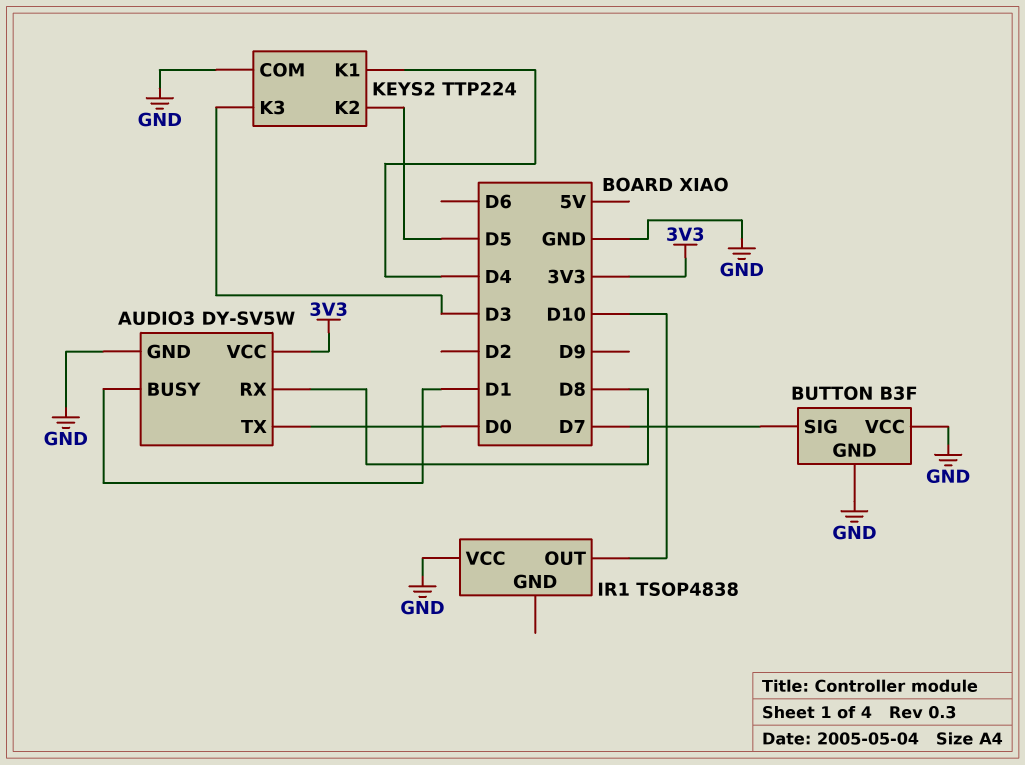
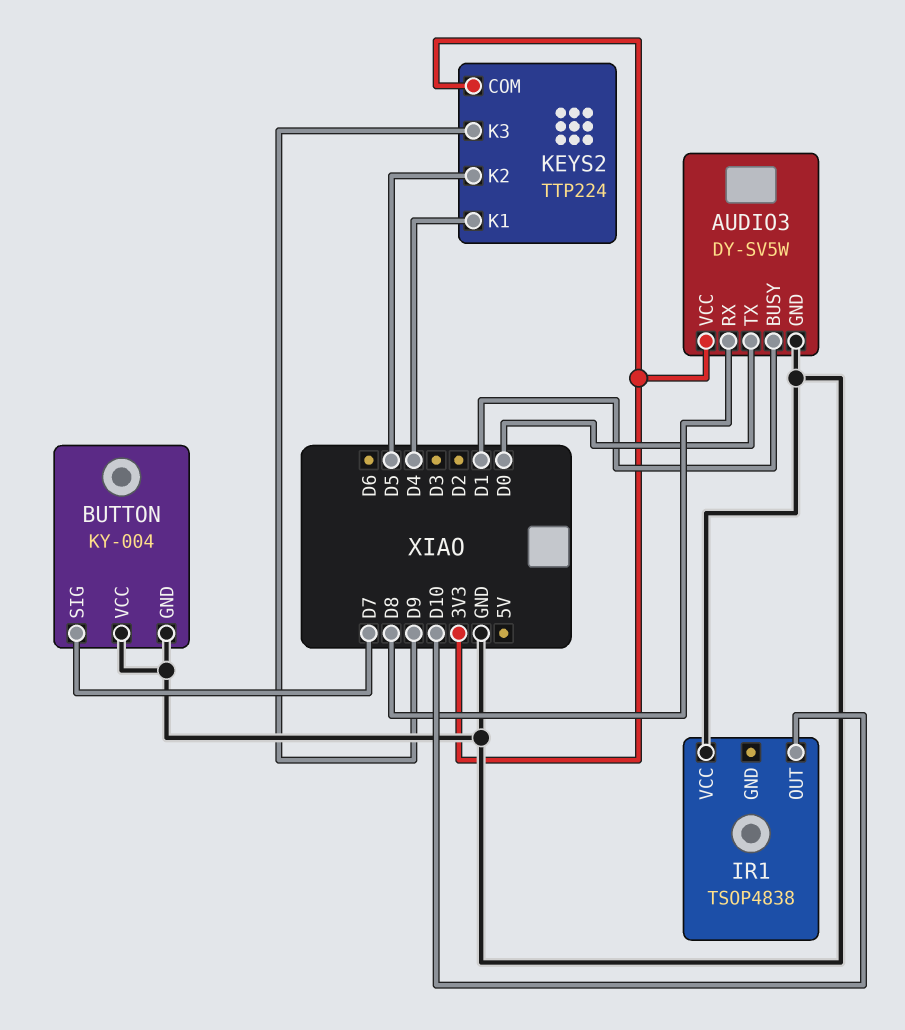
BUTTON: B3F -> KY-004
KEYS2 pin COM: GND -> 3V3
KEYS2 pin K3: D3 -> D9

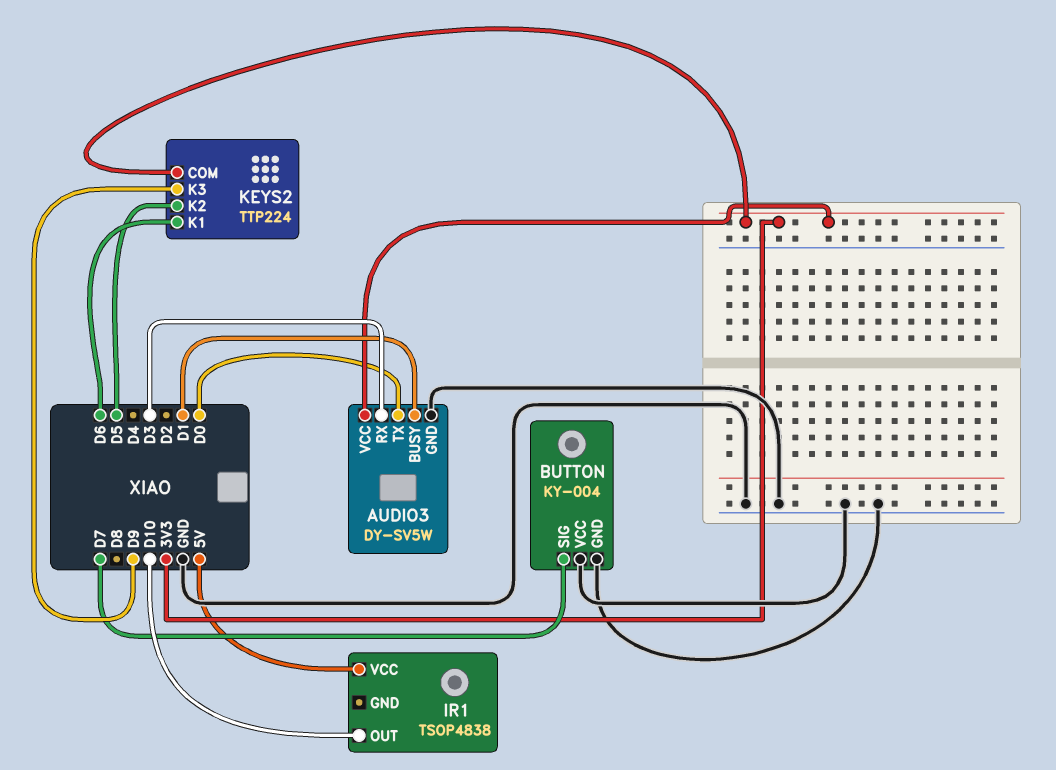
AUDIO3 pin RX: D8 -> D3
IR1 pin VCC: GND -> 5V
KEYS2 pin K1: D4 -> D6

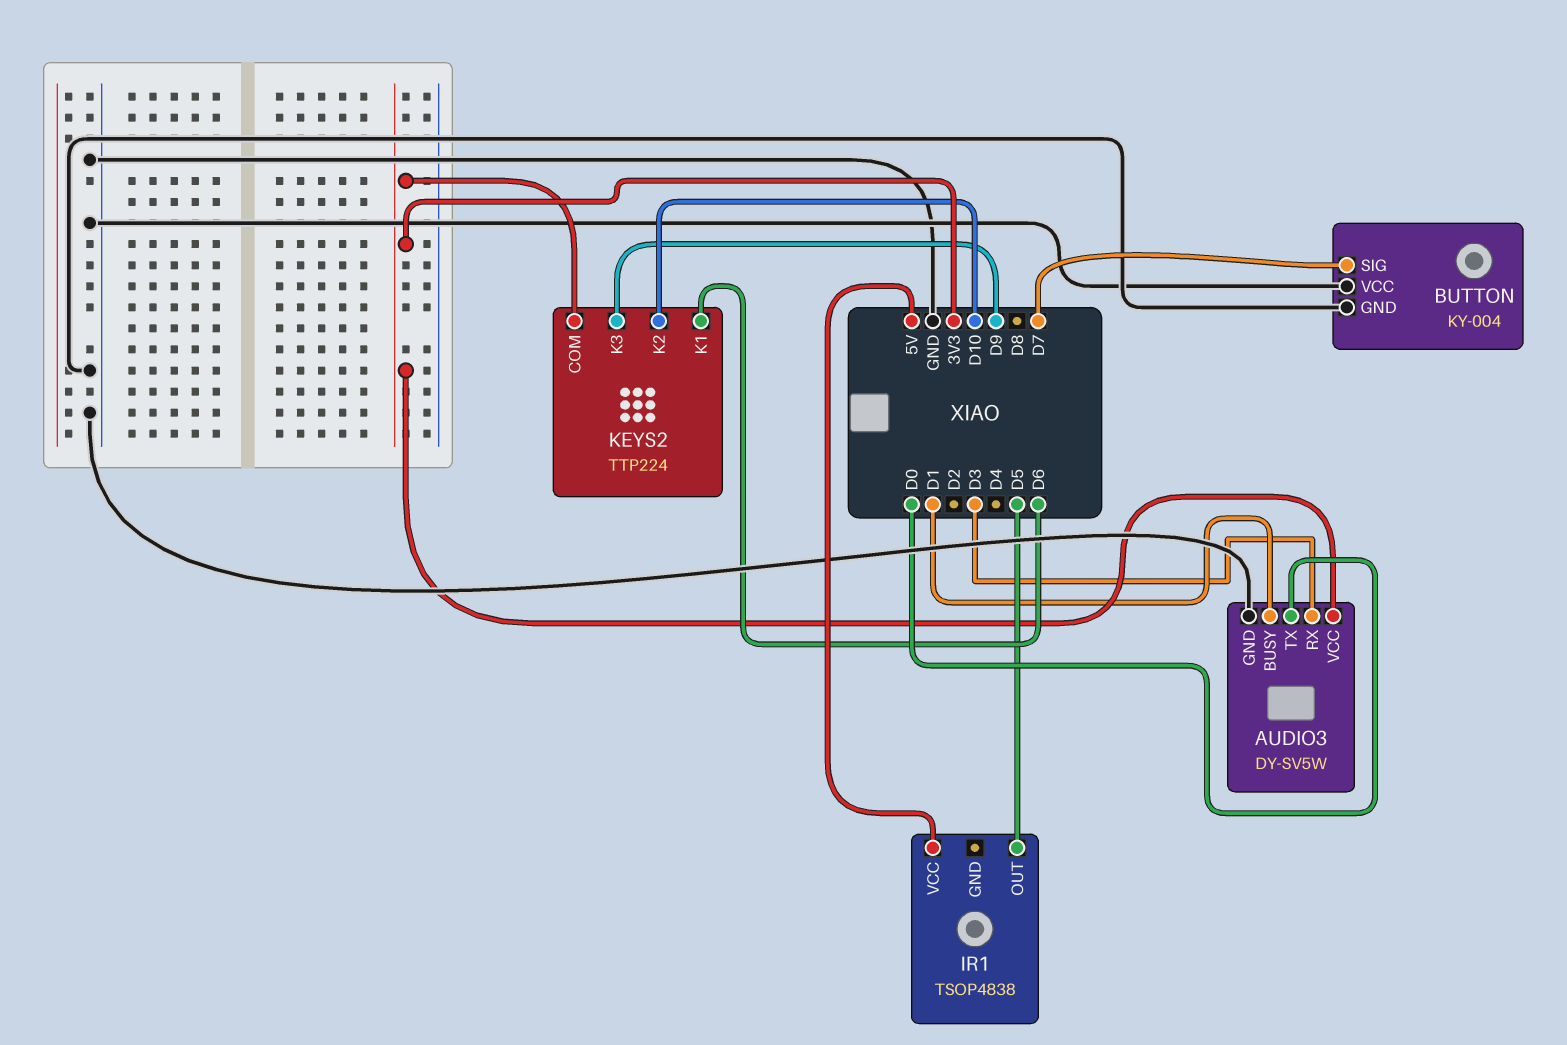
IR1 pin OUT: D10 -> D5
KEYS2 pin K2: D5 -> D10

